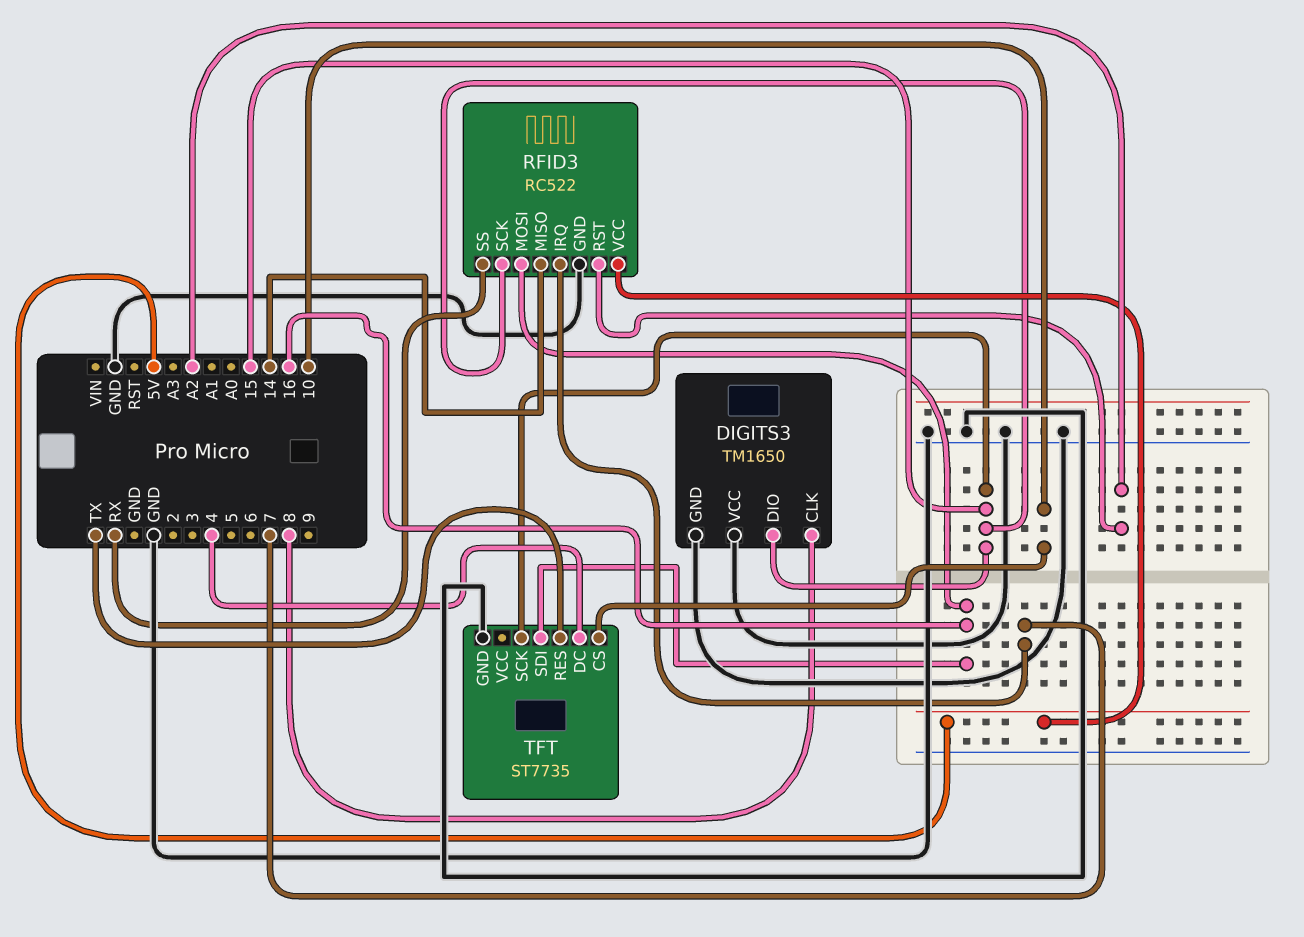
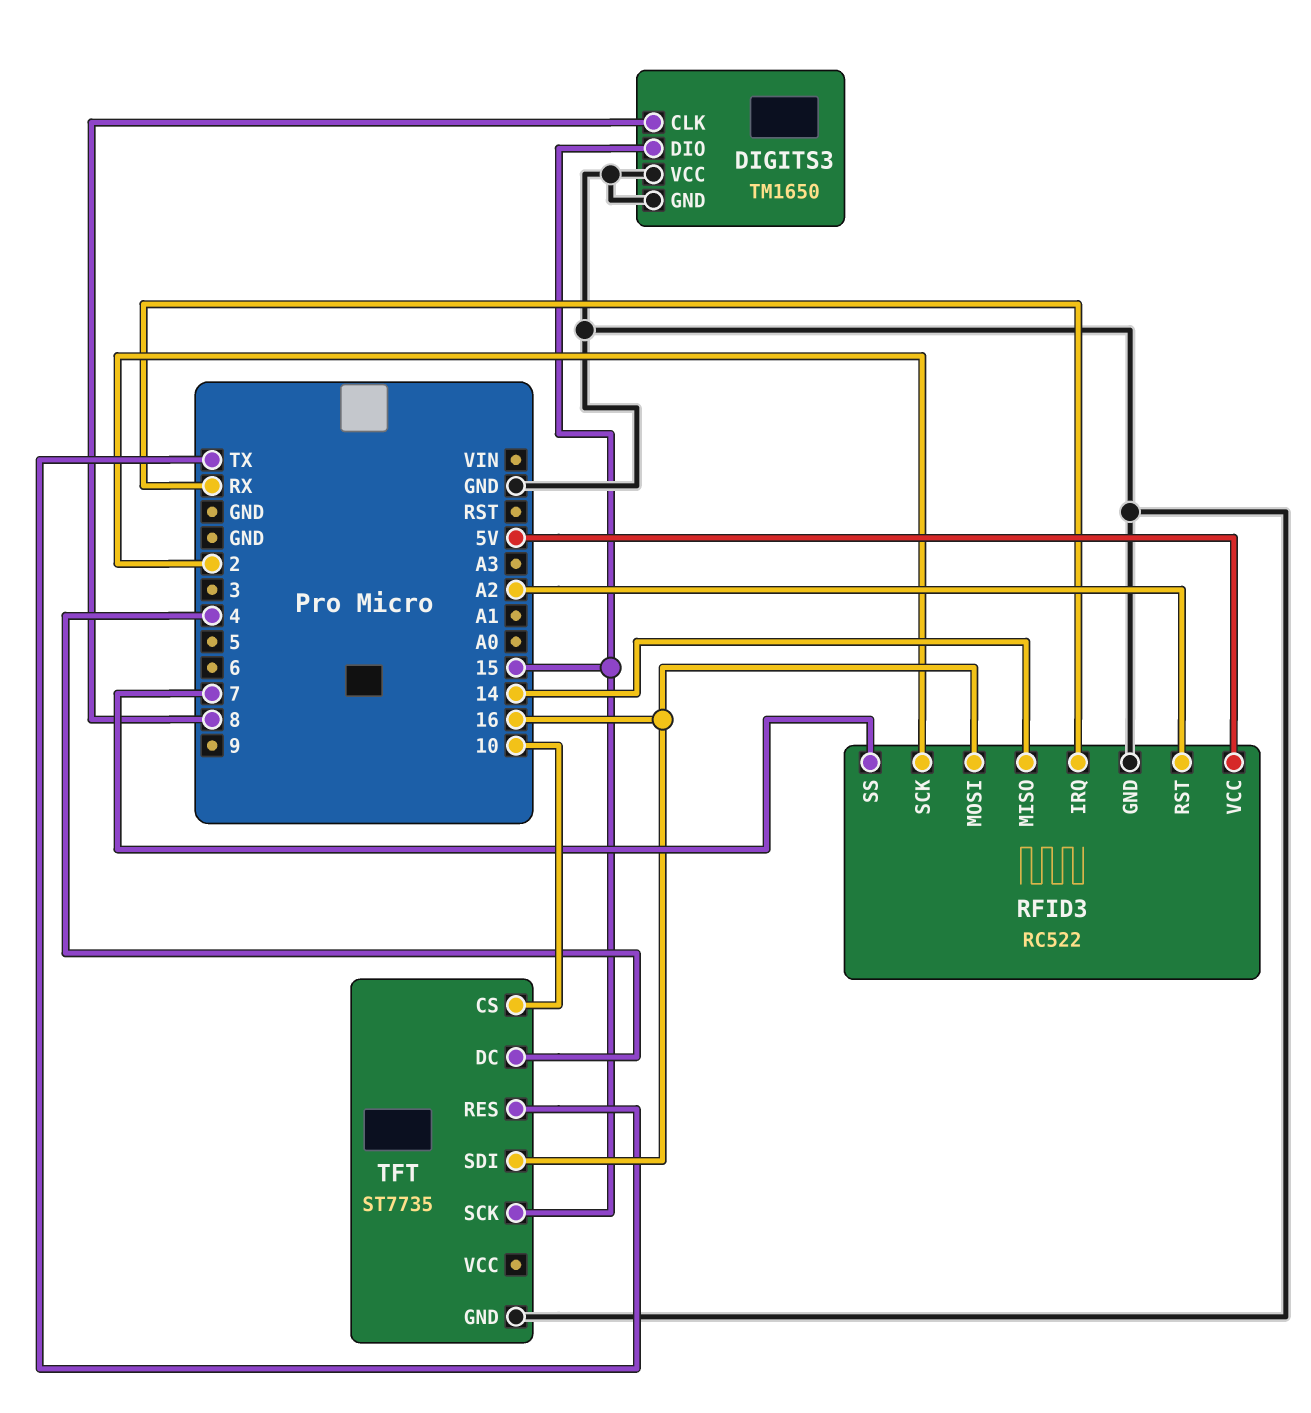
RFID3 pin IRQ: 7 -> RX
RFID3 pin SCK: 15 -> 2
RFID3 pin SS: RX -> 7

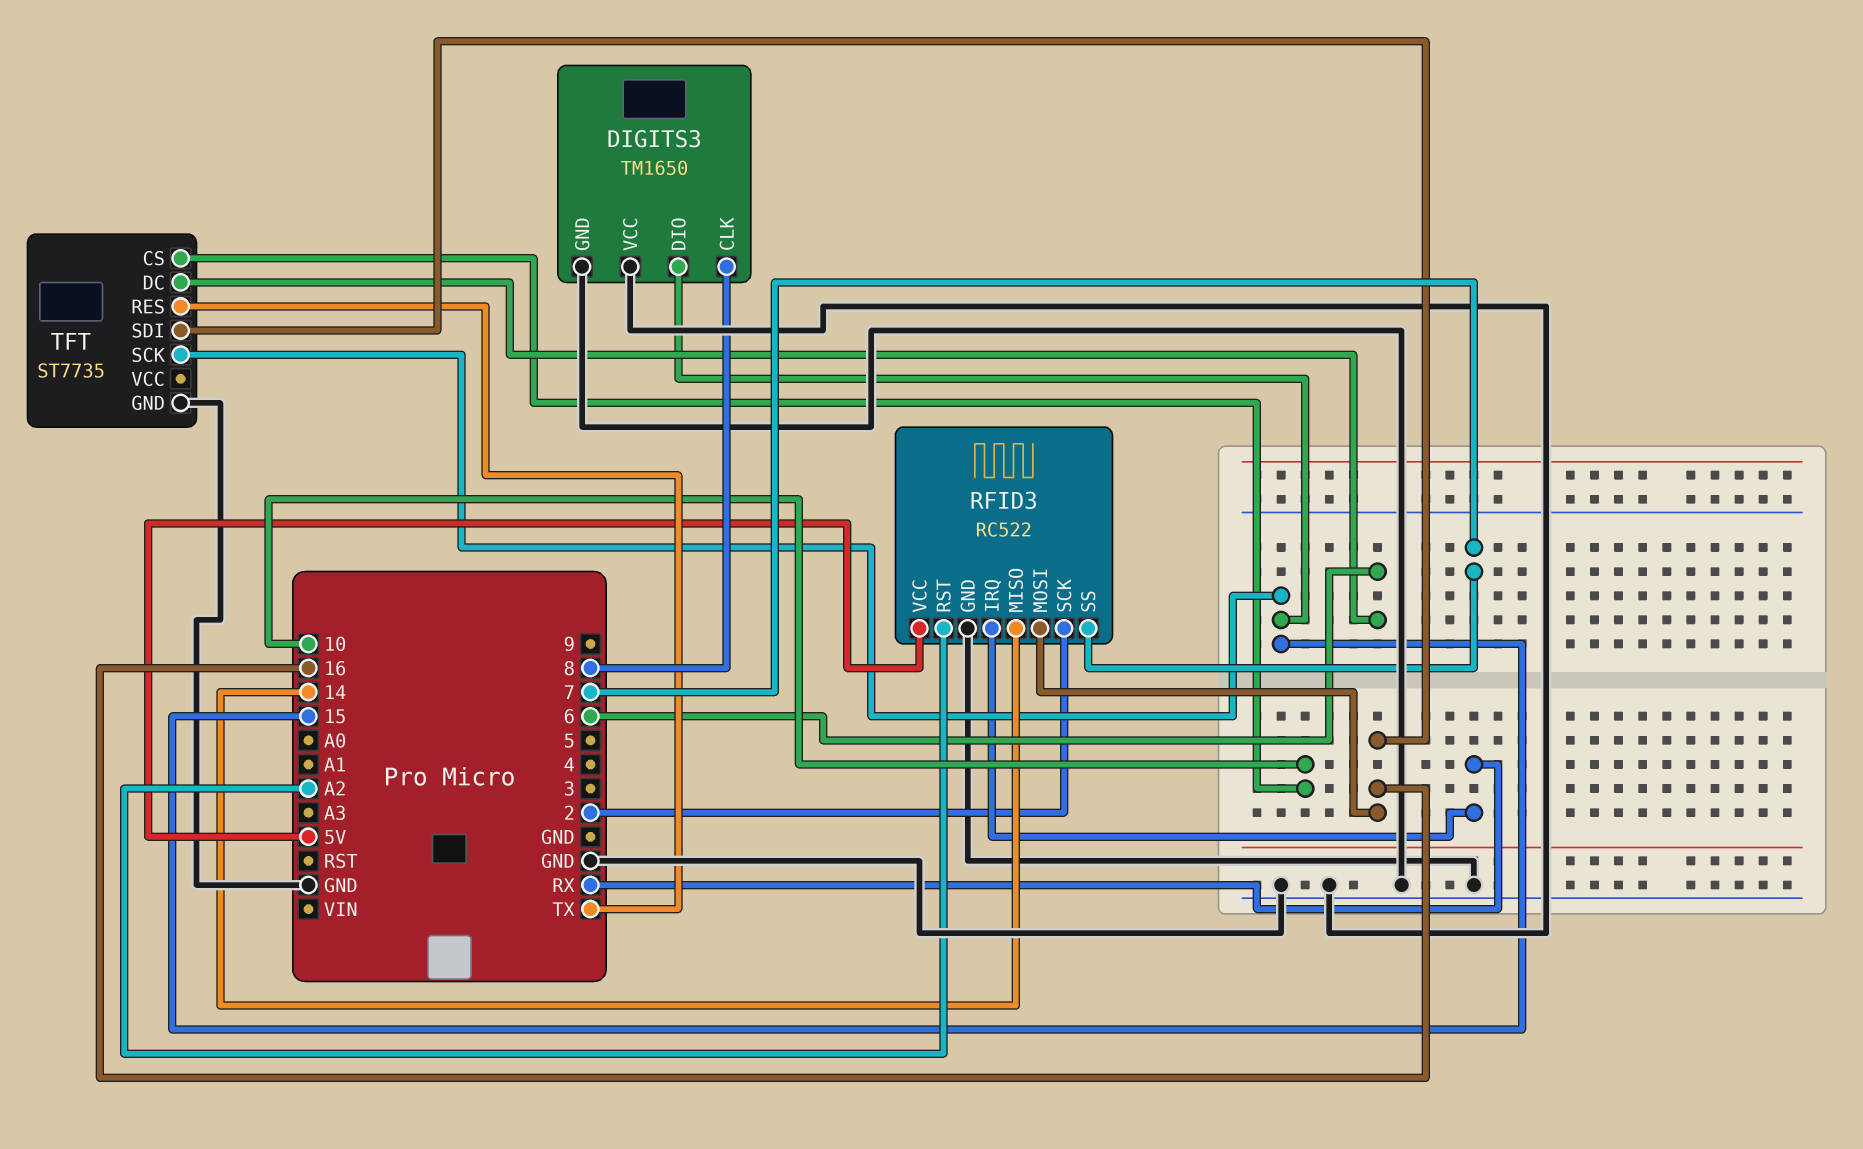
TFT pin DC: 4 -> 6

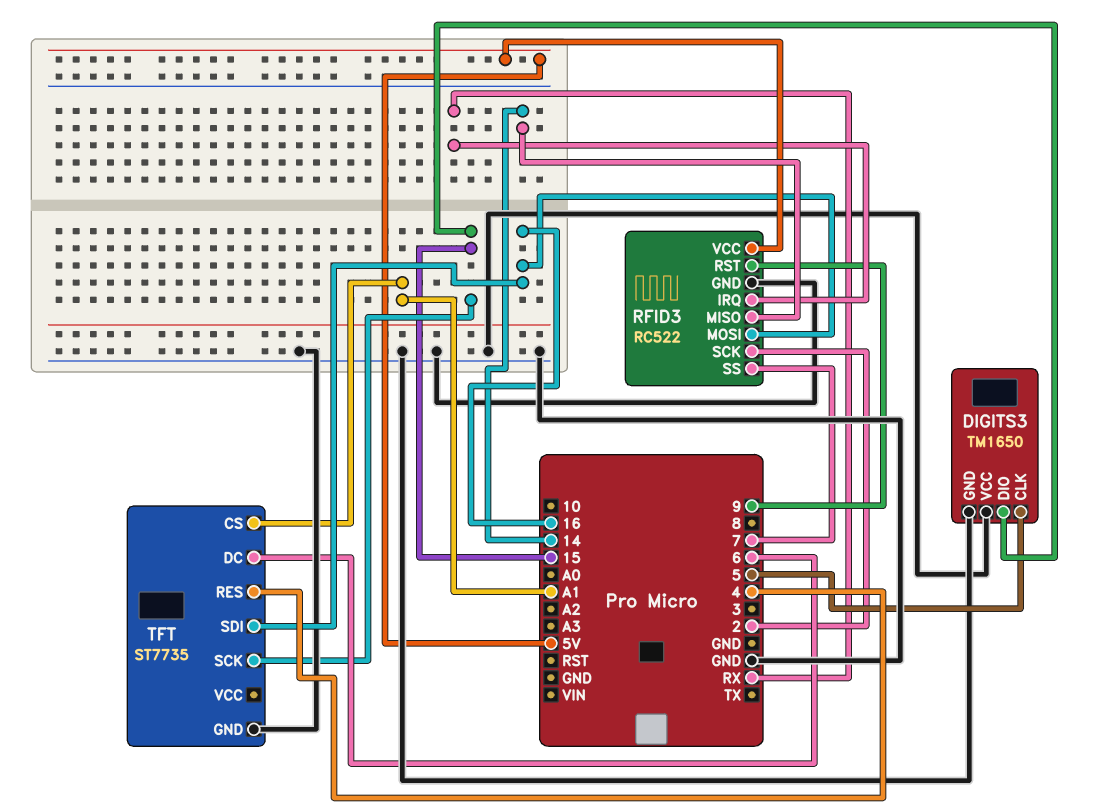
DIGITS3 pin CLK: 8 -> 5
RFID3 pin RST: A2 -> 9
TFT pin CS: 10 -> A1
TFT pin RES: TX -> 4

